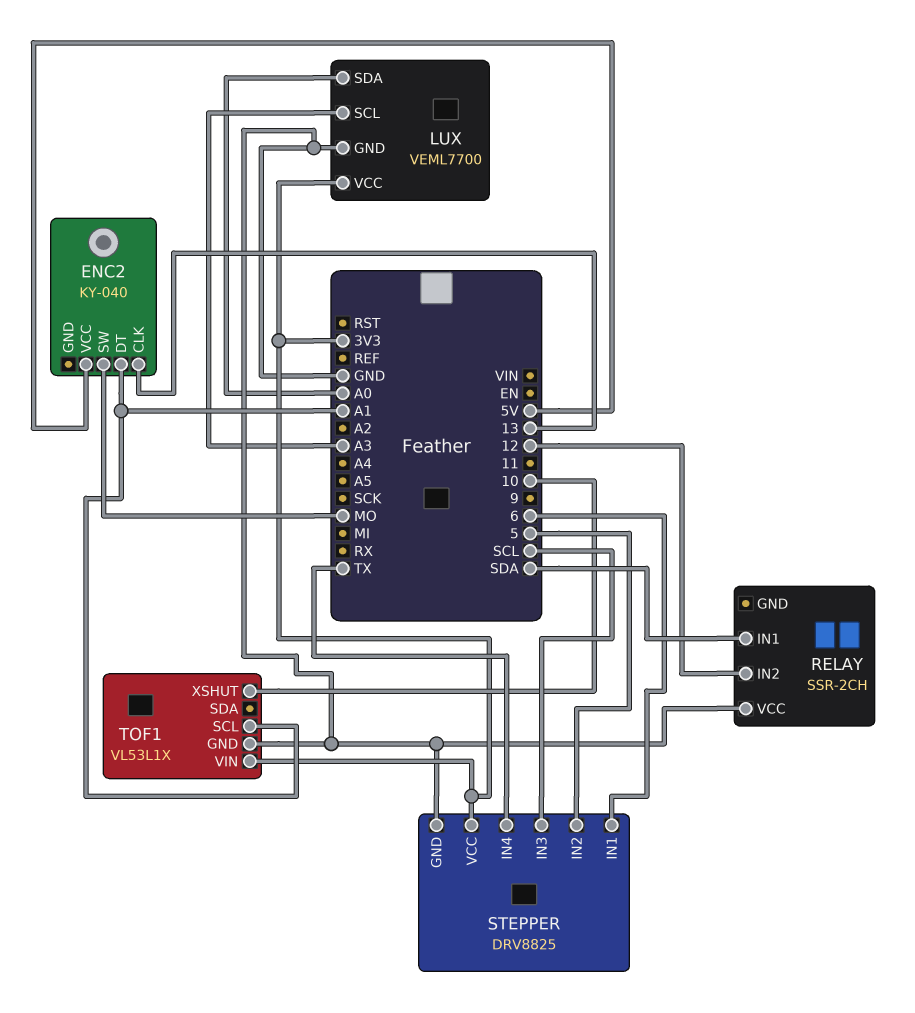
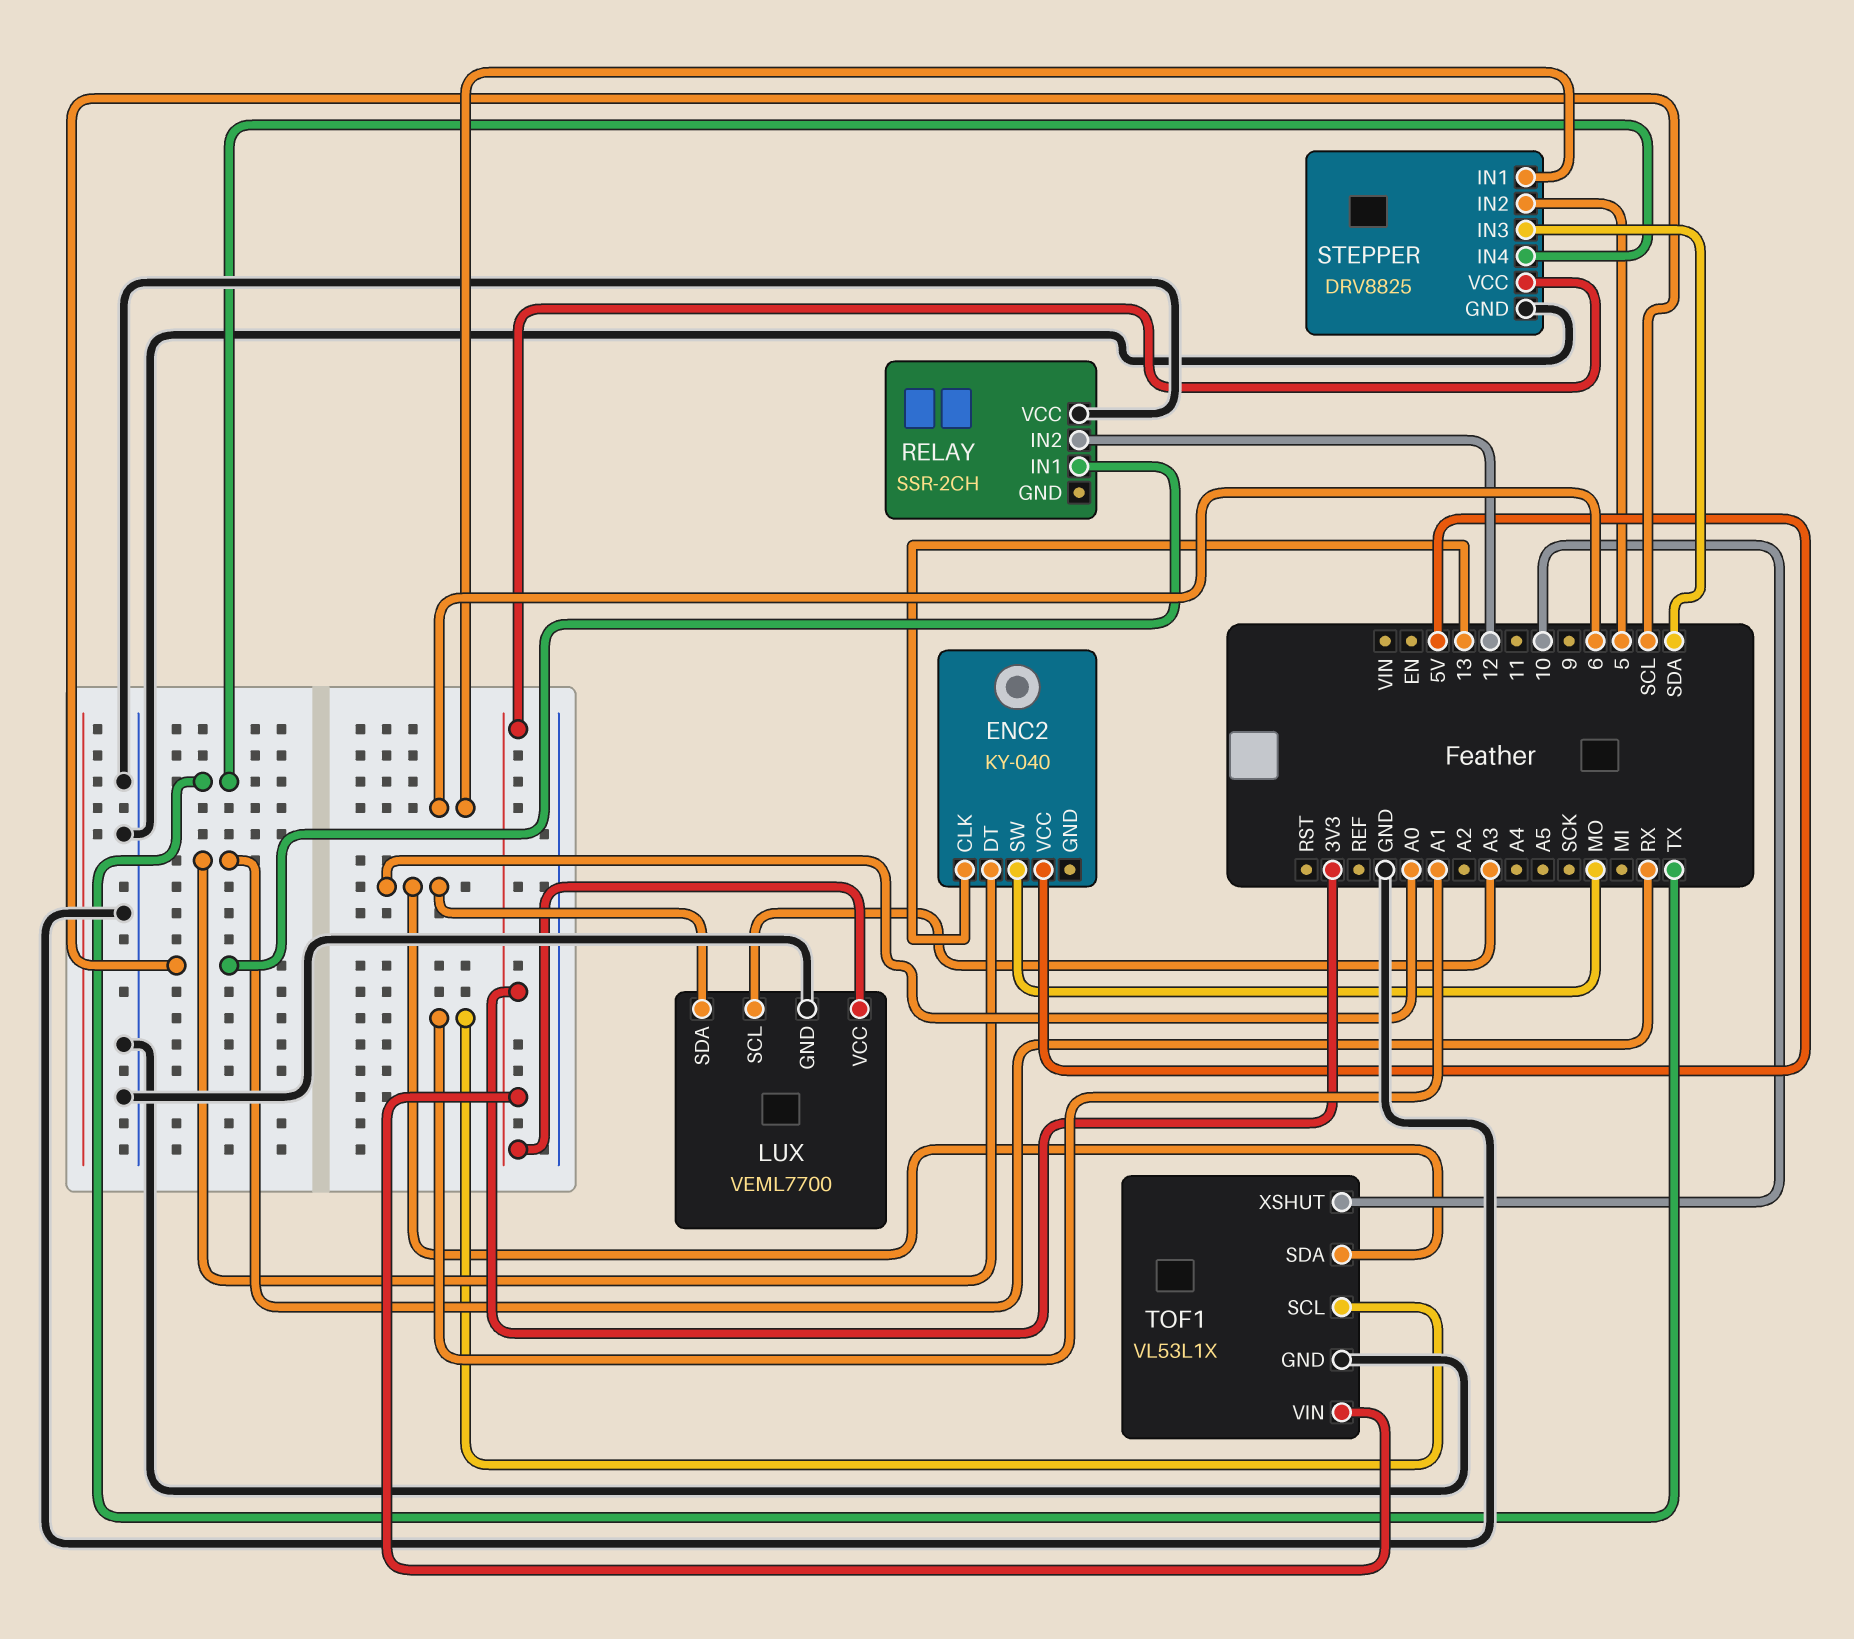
ENC2 pin DT: A1 -> RX
RELAY pin IN1: SDA -> SCL
STEPPER pin IN3: SCL -> SDA
TOF1 pin SDA: none -> A0

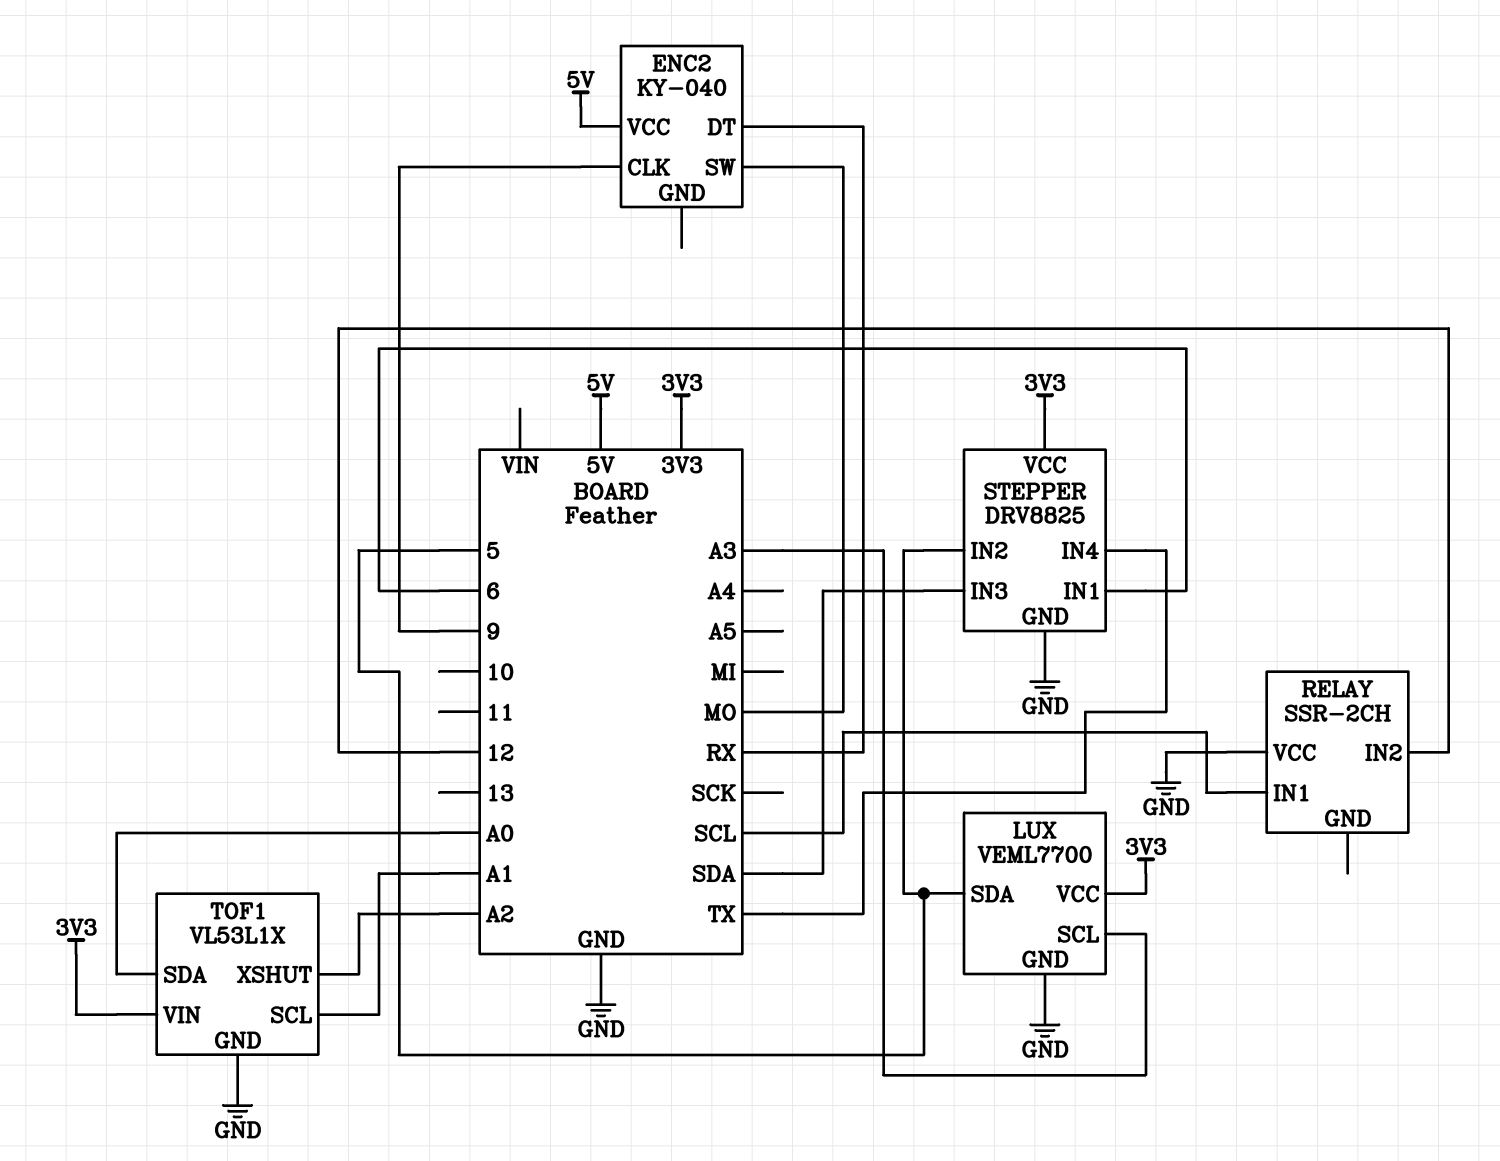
ENC2 pin CLK: 13 -> 9
LUX pin SDA: A0 -> 5
TOF1 pin XSHUT: 10 -> A2

